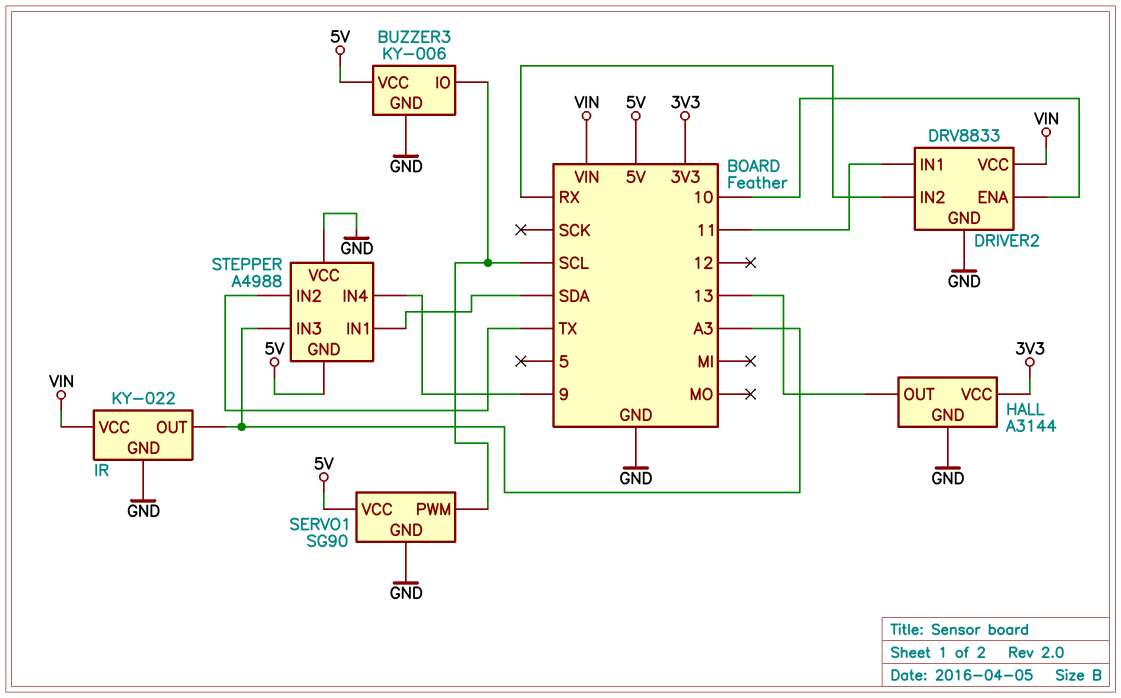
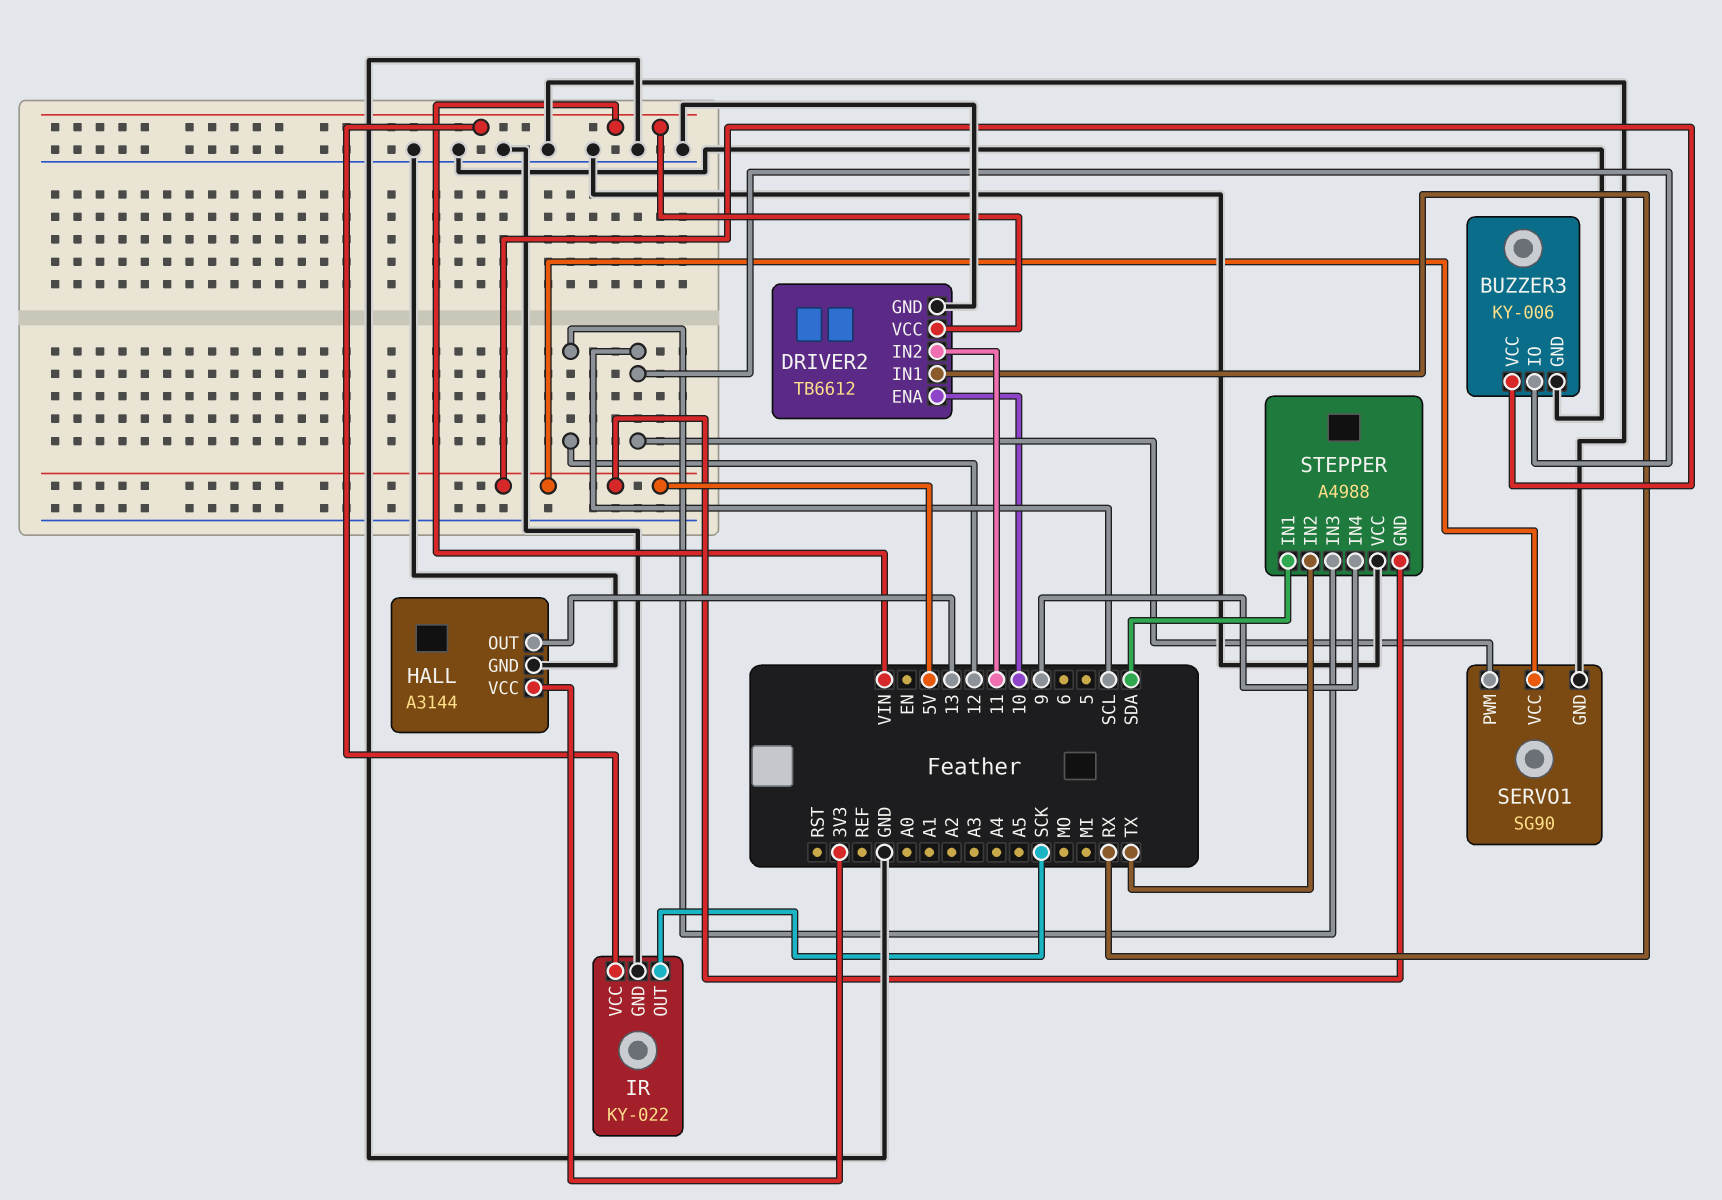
DRIVER2: DRV8833 -> TB6612
DRIVER2 pin IN1: 11 -> RX
DRIVER2 pin IN2: RX -> 11
IR pin OUT: A3 -> SCK
STEPPER pin IN3: A3 -> 12

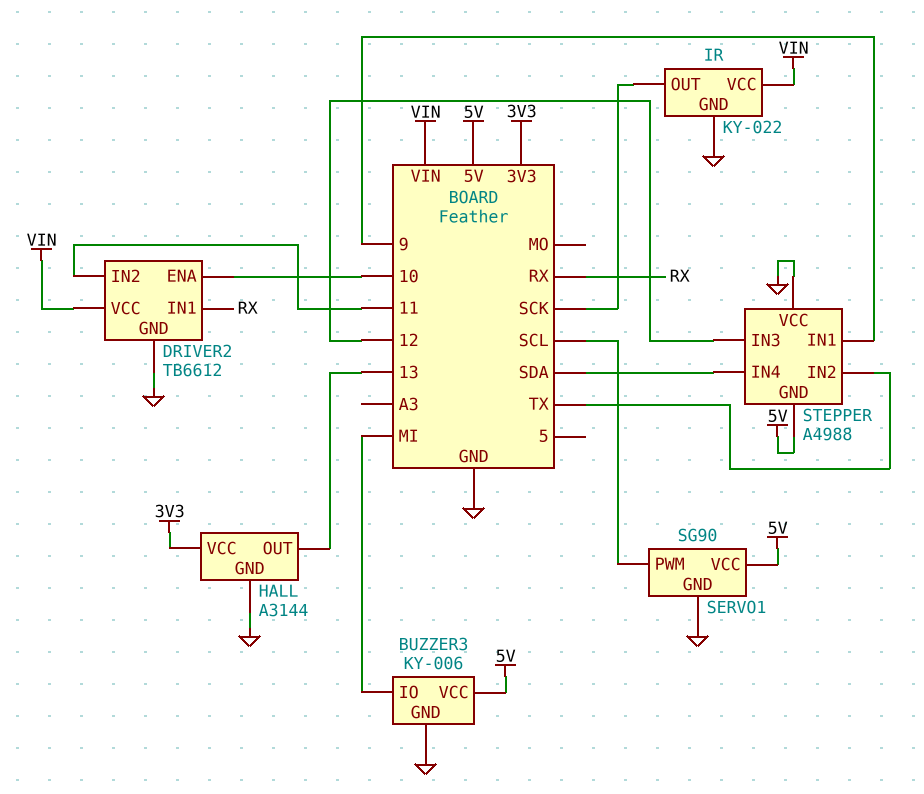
BUZZER3 pin IO: SCL -> MI
STEPPER pin IN1: SDA -> 9
STEPPER pin IN4: 9 -> SDA

